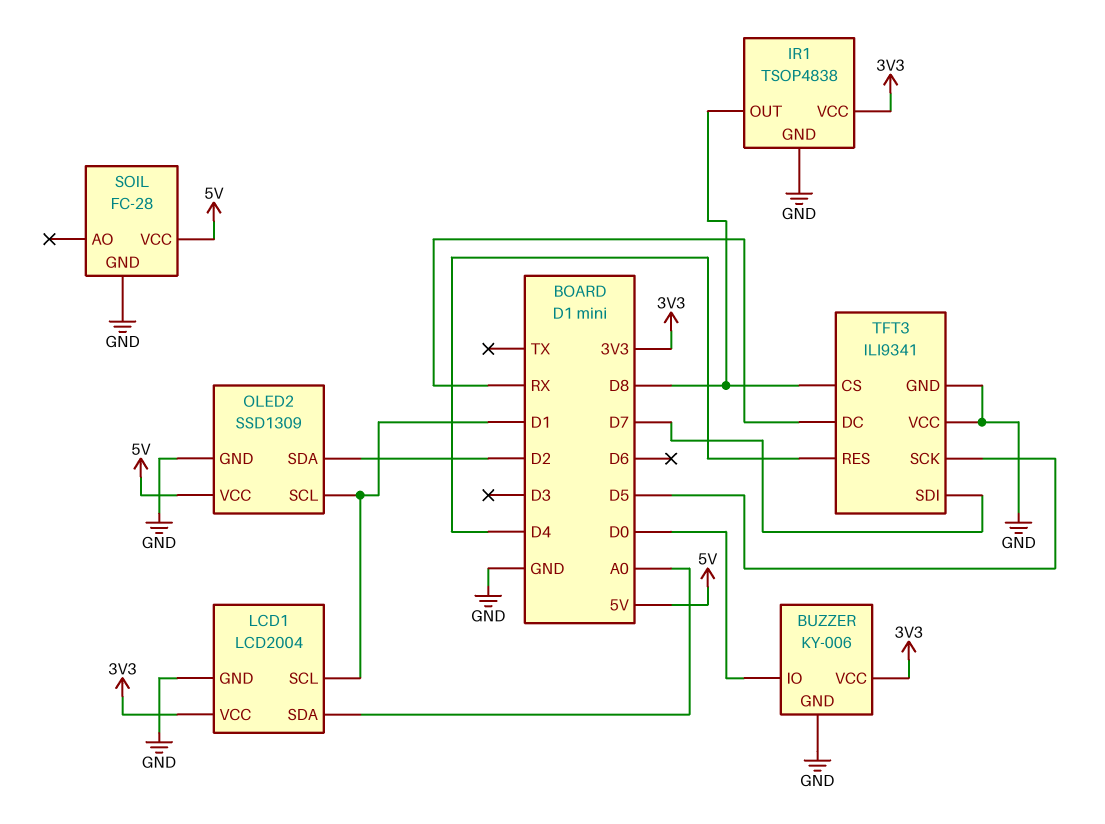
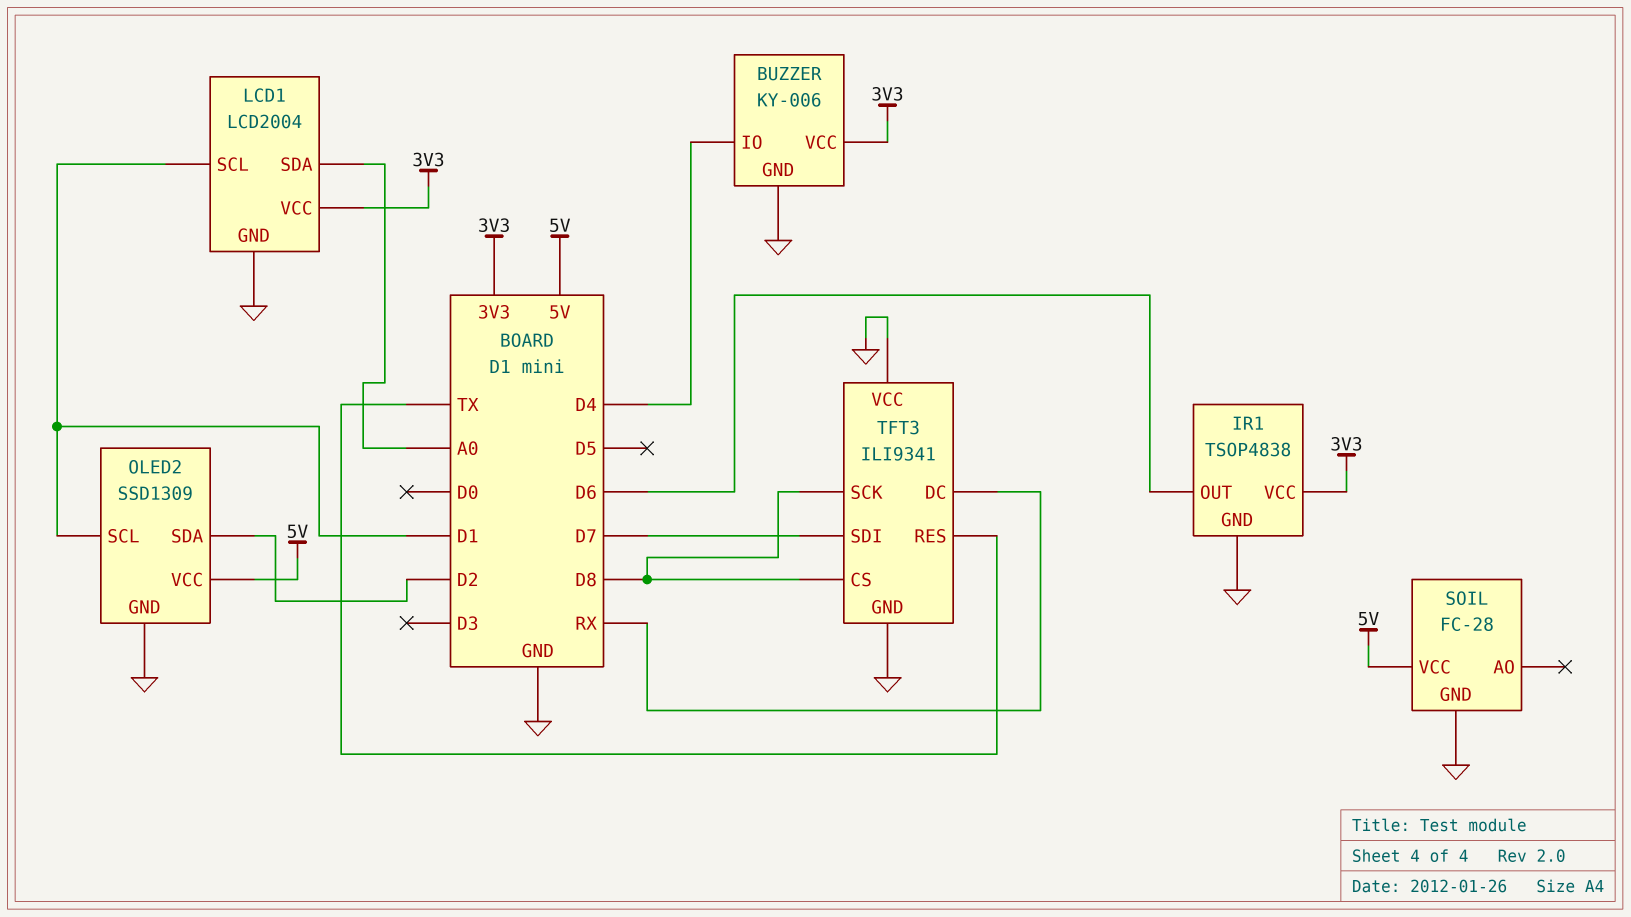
BUZZER pin IO: D0 -> D4
IR1 pin OUT: D8 -> D6
TFT3 pin RES: D4 -> TX
TFT3 pin SCK: D5 -> D8

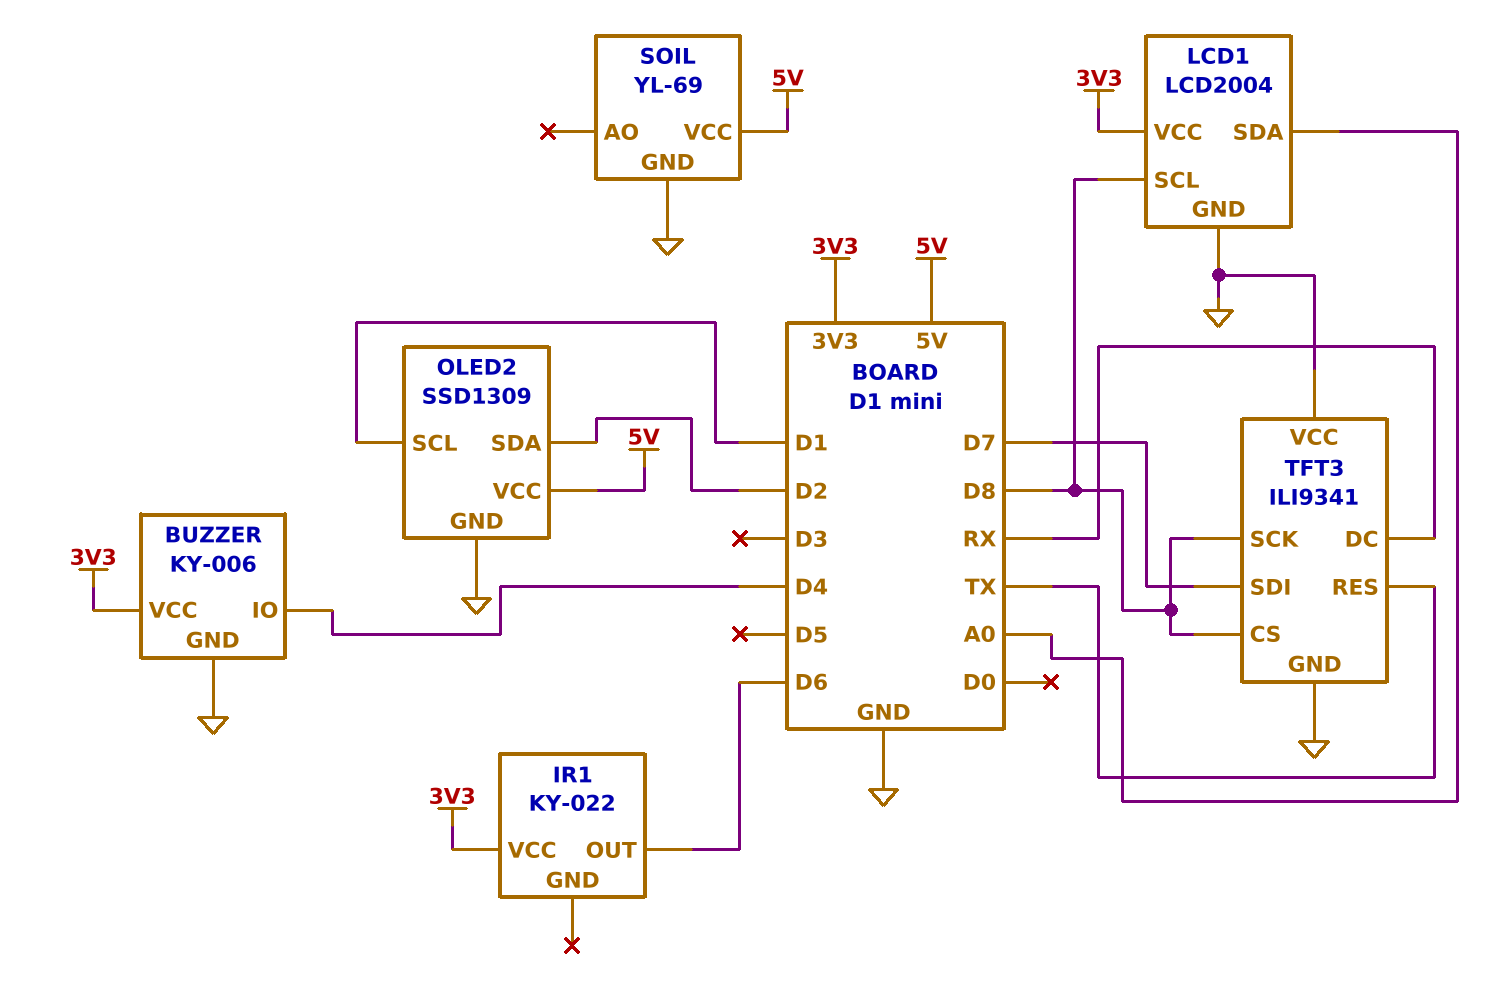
IR1: TSOP4838 -> KY-022
IR1 pin GND: GND -> none
LCD1 pin SCL: D1 -> D8
SOIL: FC-28 -> YL-69

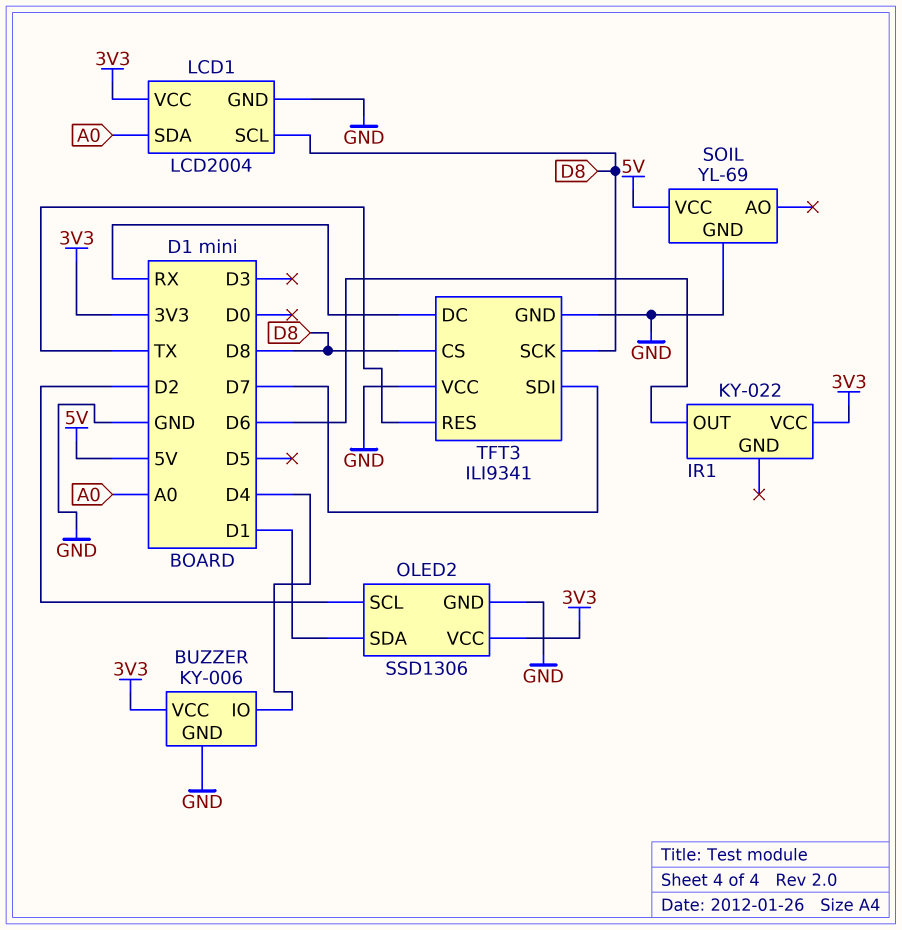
OLED2: SSD1309 -> SSD1306
OLED2 pin SCL: D1 -> D2
OLED2 pin SDA: D2 -> D1
OLED2 pin VCC: 5V -> 3V3

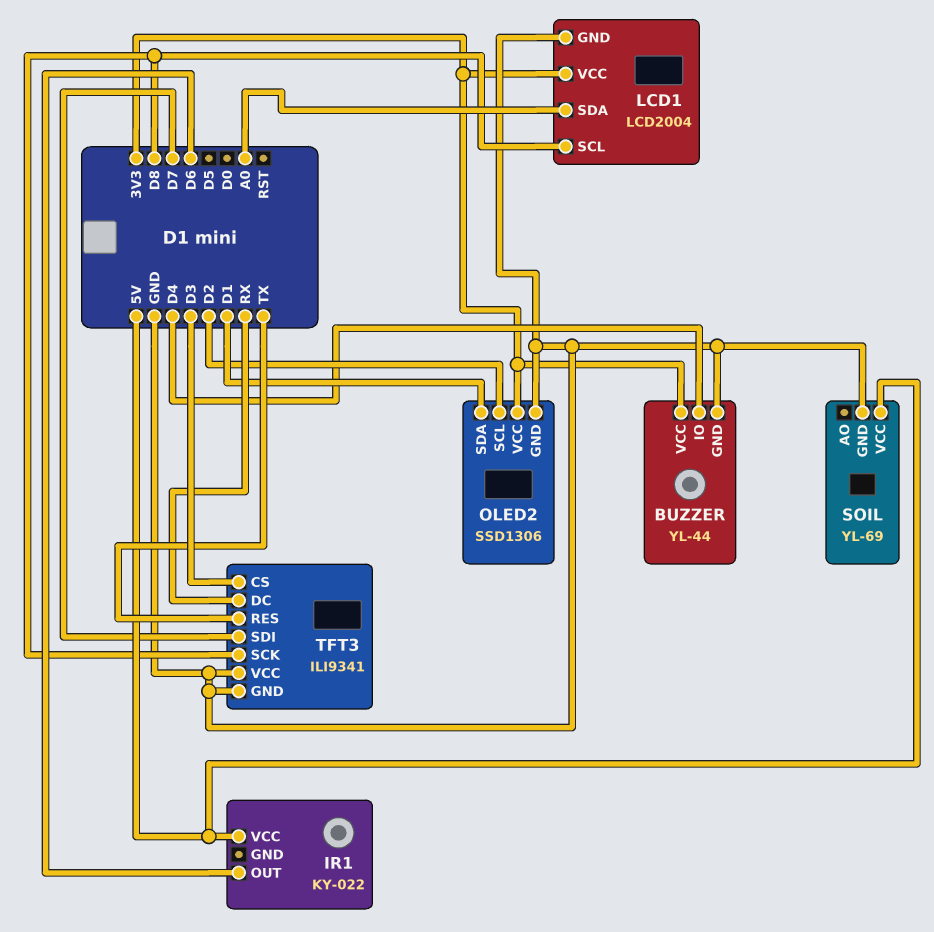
BUZZER: KY-006 -> YL-44
IR1 pin VCC: 3V3 -> 5V
TFT3 pin CS: D8 -> D3

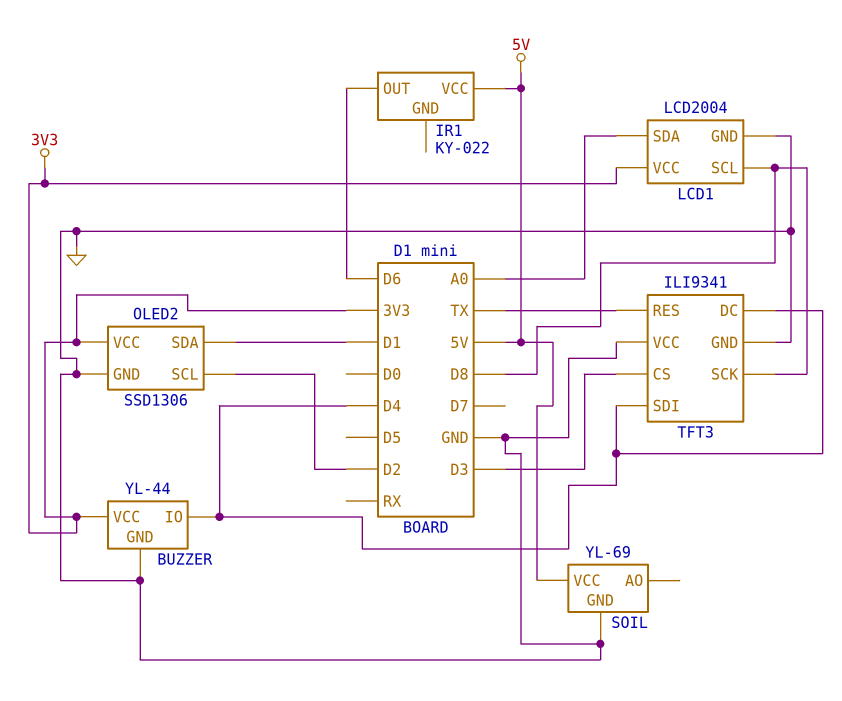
TFT3 pin DC: RX -> D4
TFT3 pin SDI: D7 -> D4

